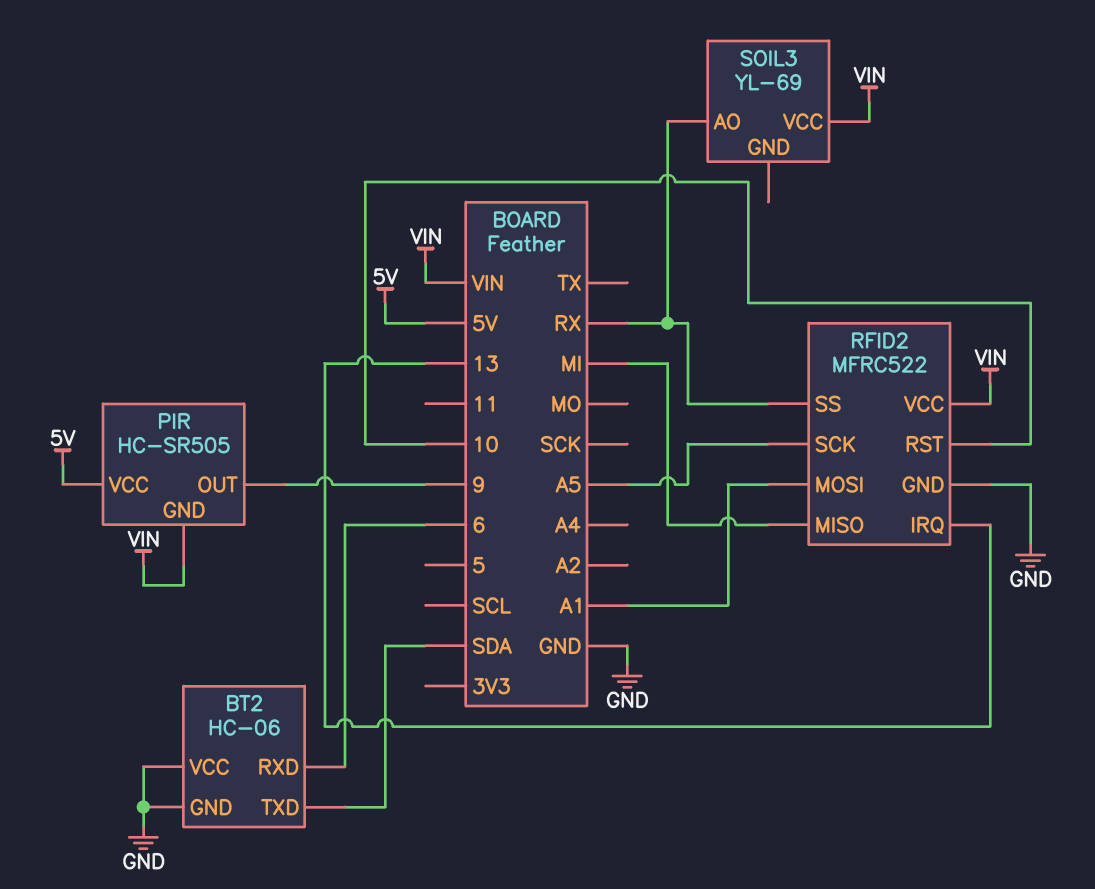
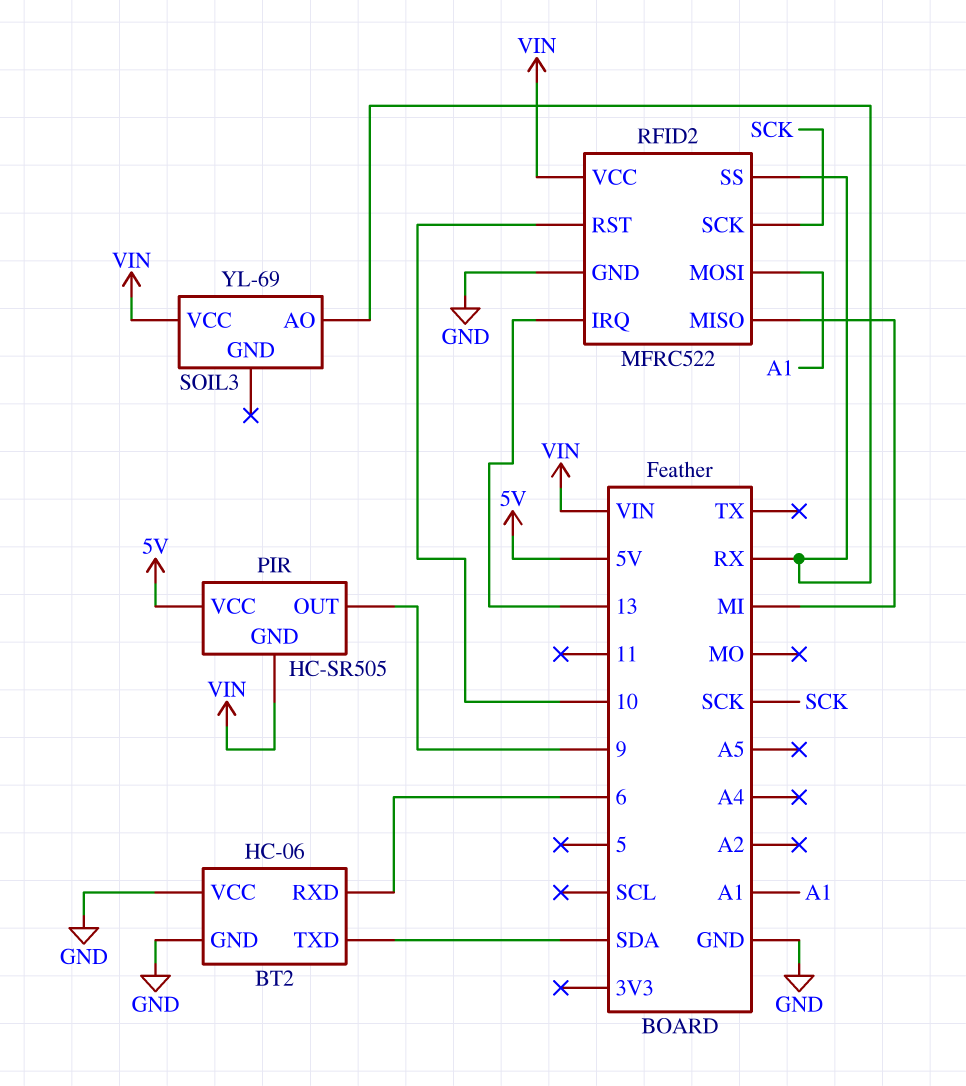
RFID2 pin SCK: A5 -> SCK

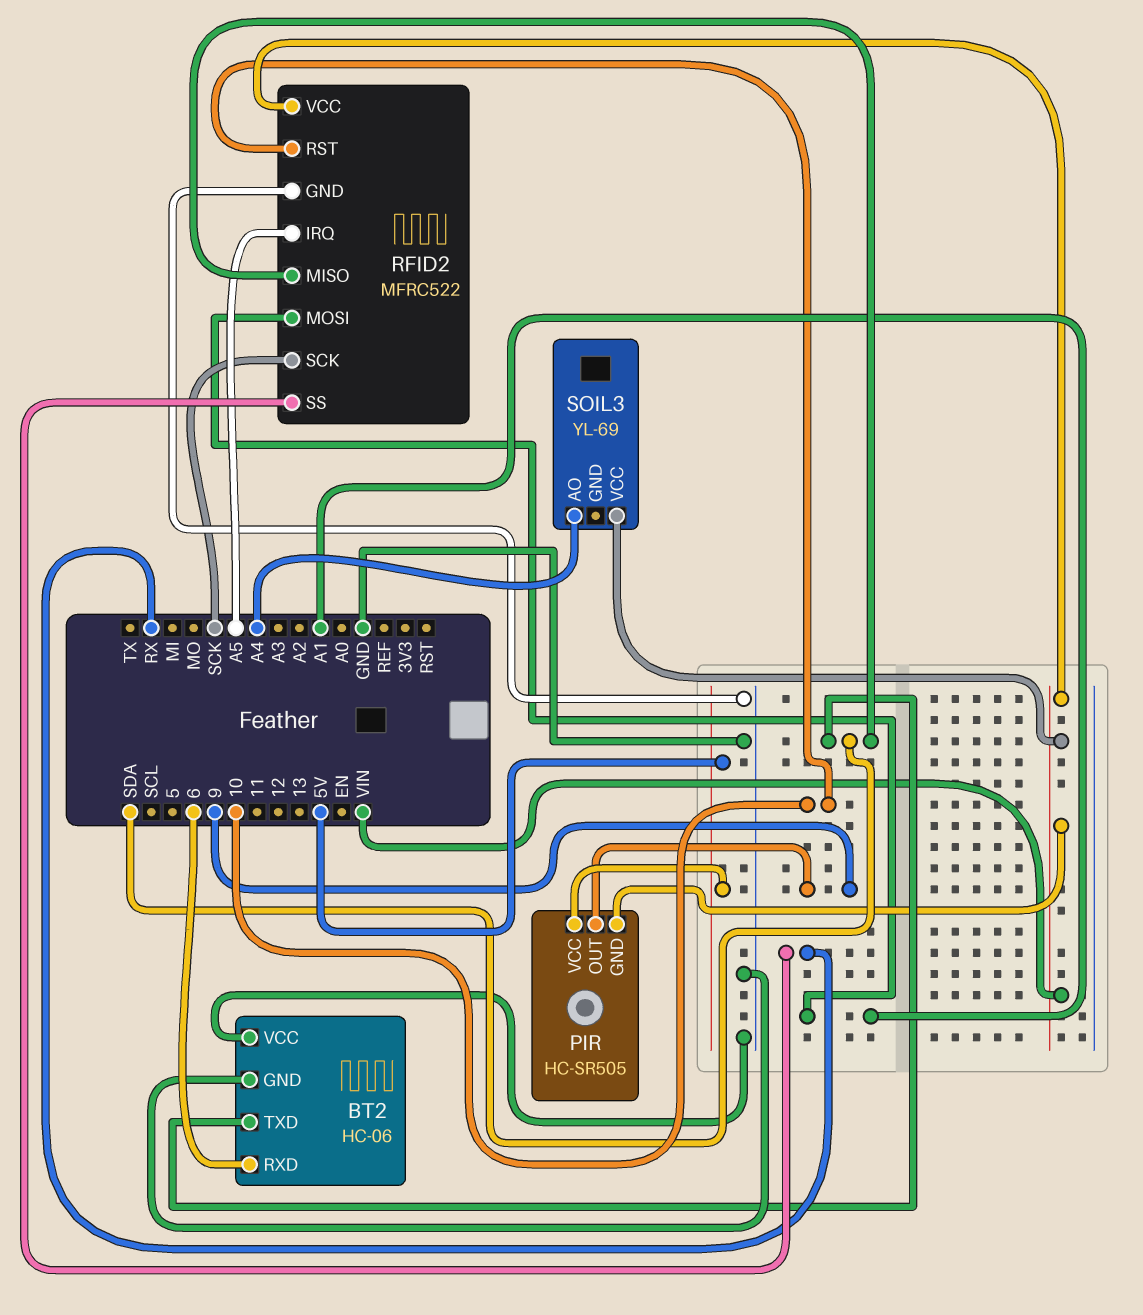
RFID2 pin IRQ: 13 -> A5
RFID2 pin MISO: MI -> SDA
SOIL3 pin AO: RX -> A4

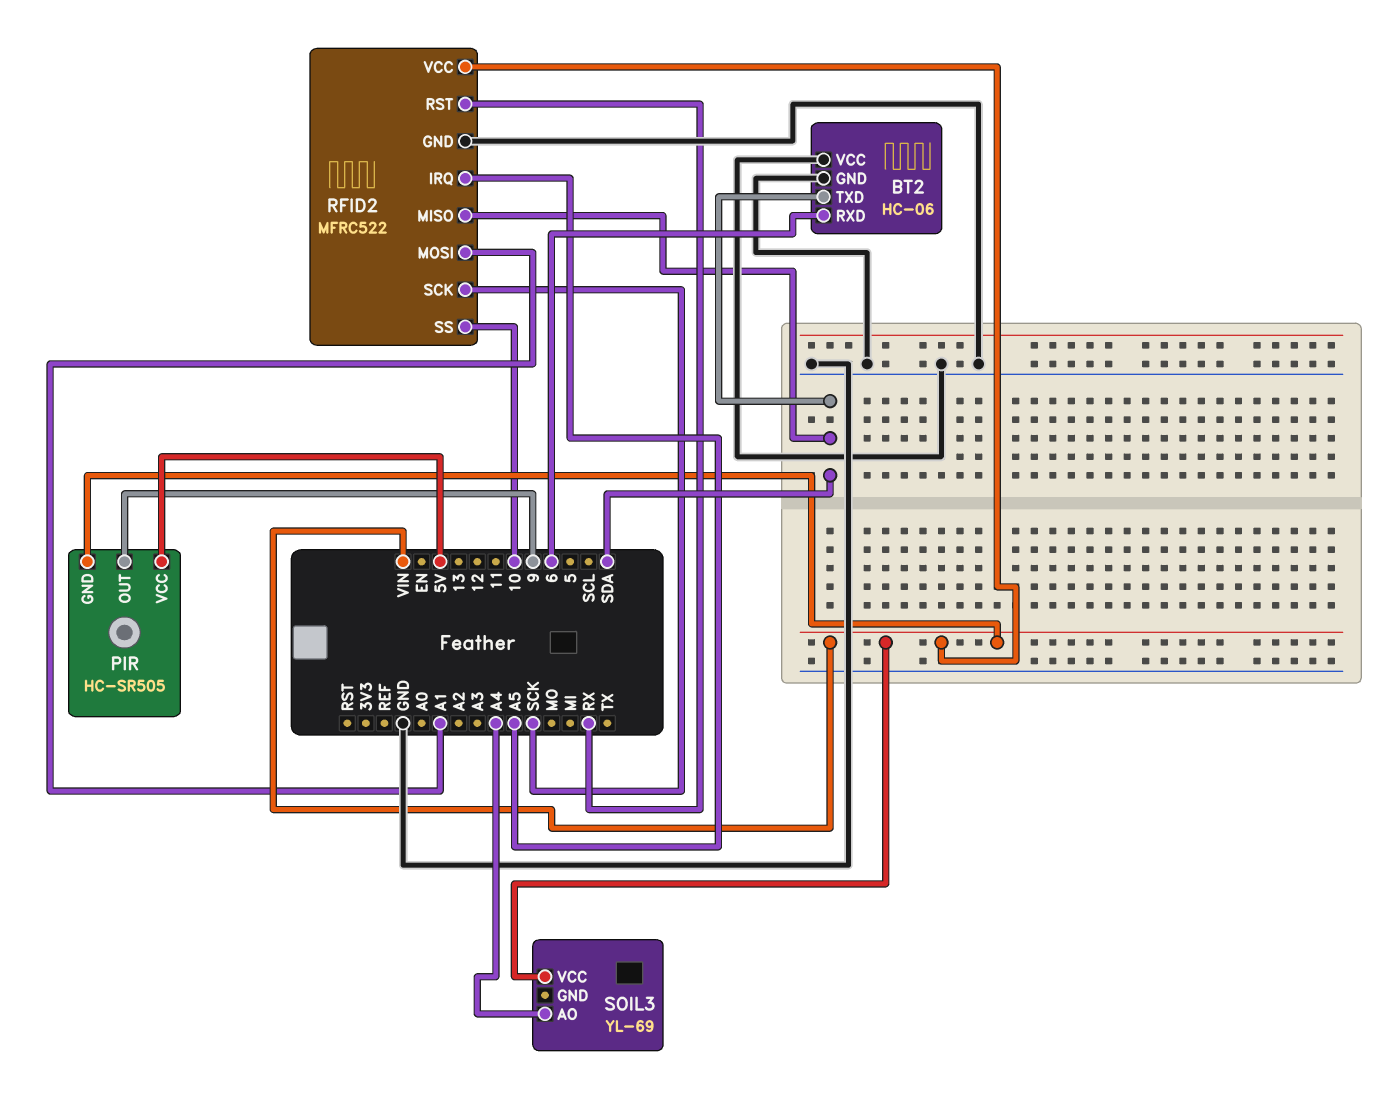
RFID2 pin RST: 10 -> RX
RFID2 pin SS: RX -> 10

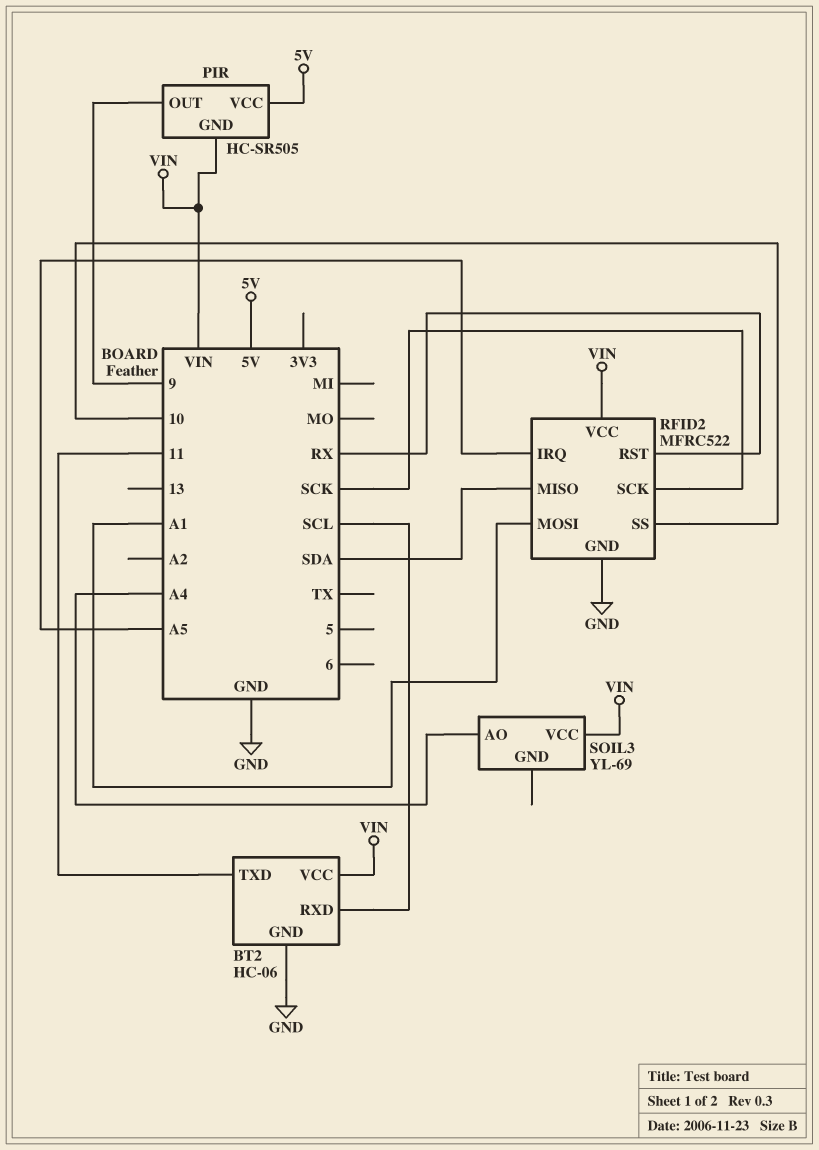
BT2 pin RXD: 6 -> SCL
BT2 pin TXD: SDA -> 11
BT2 pin VCC: GND -> VIN

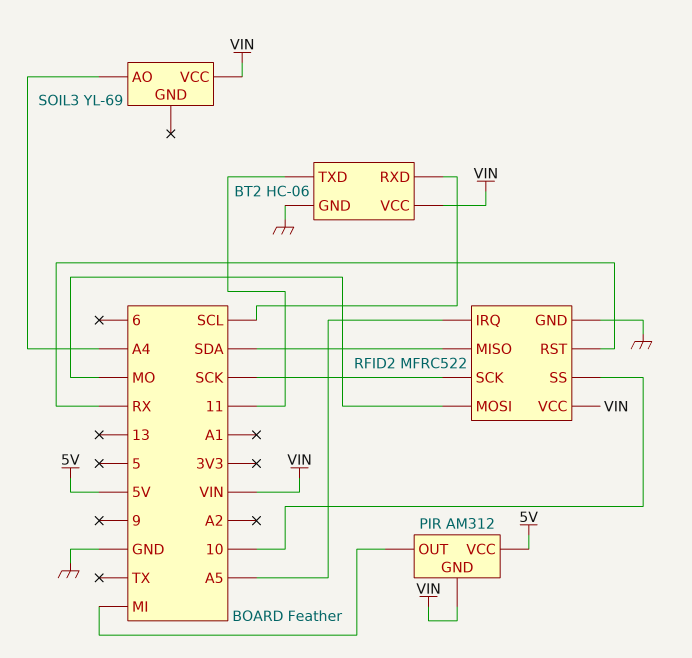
PIR: HC-SR505 -> AM312
PIR pin OUT: 9 -> MI
RFID2 pin MOSI: A1 -> MO

